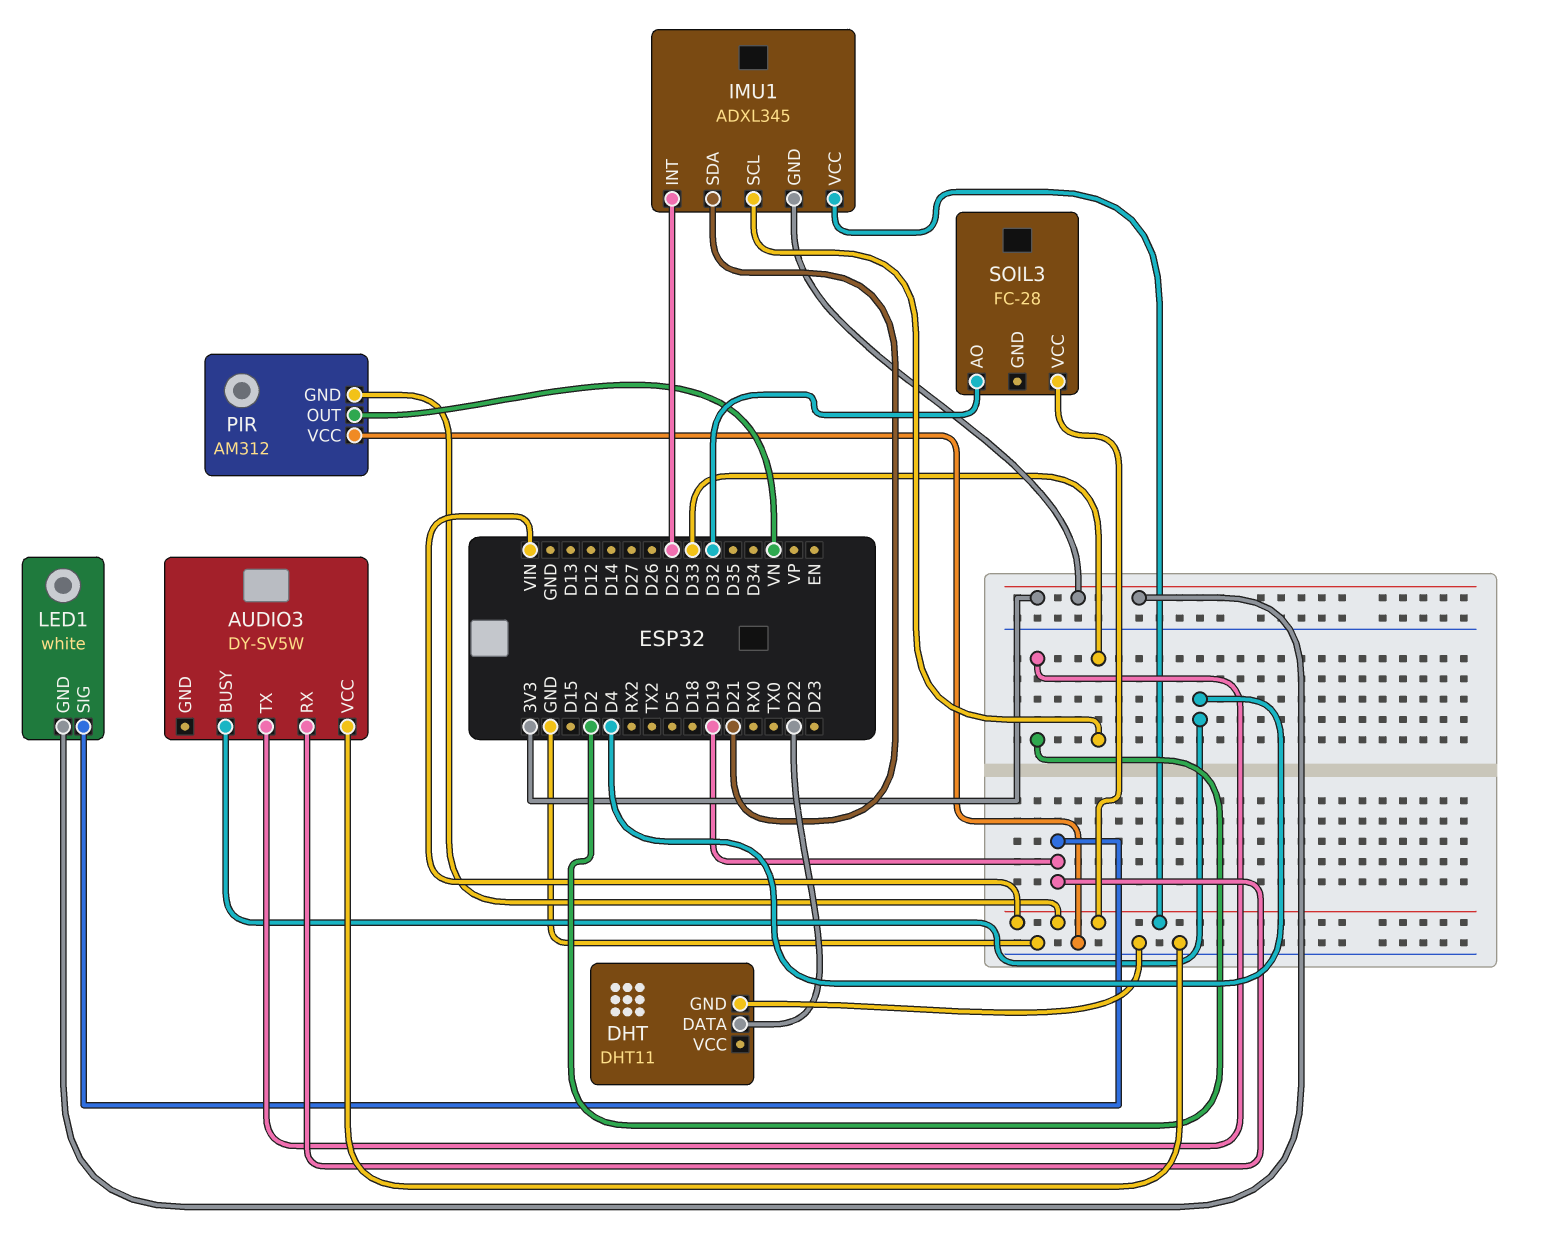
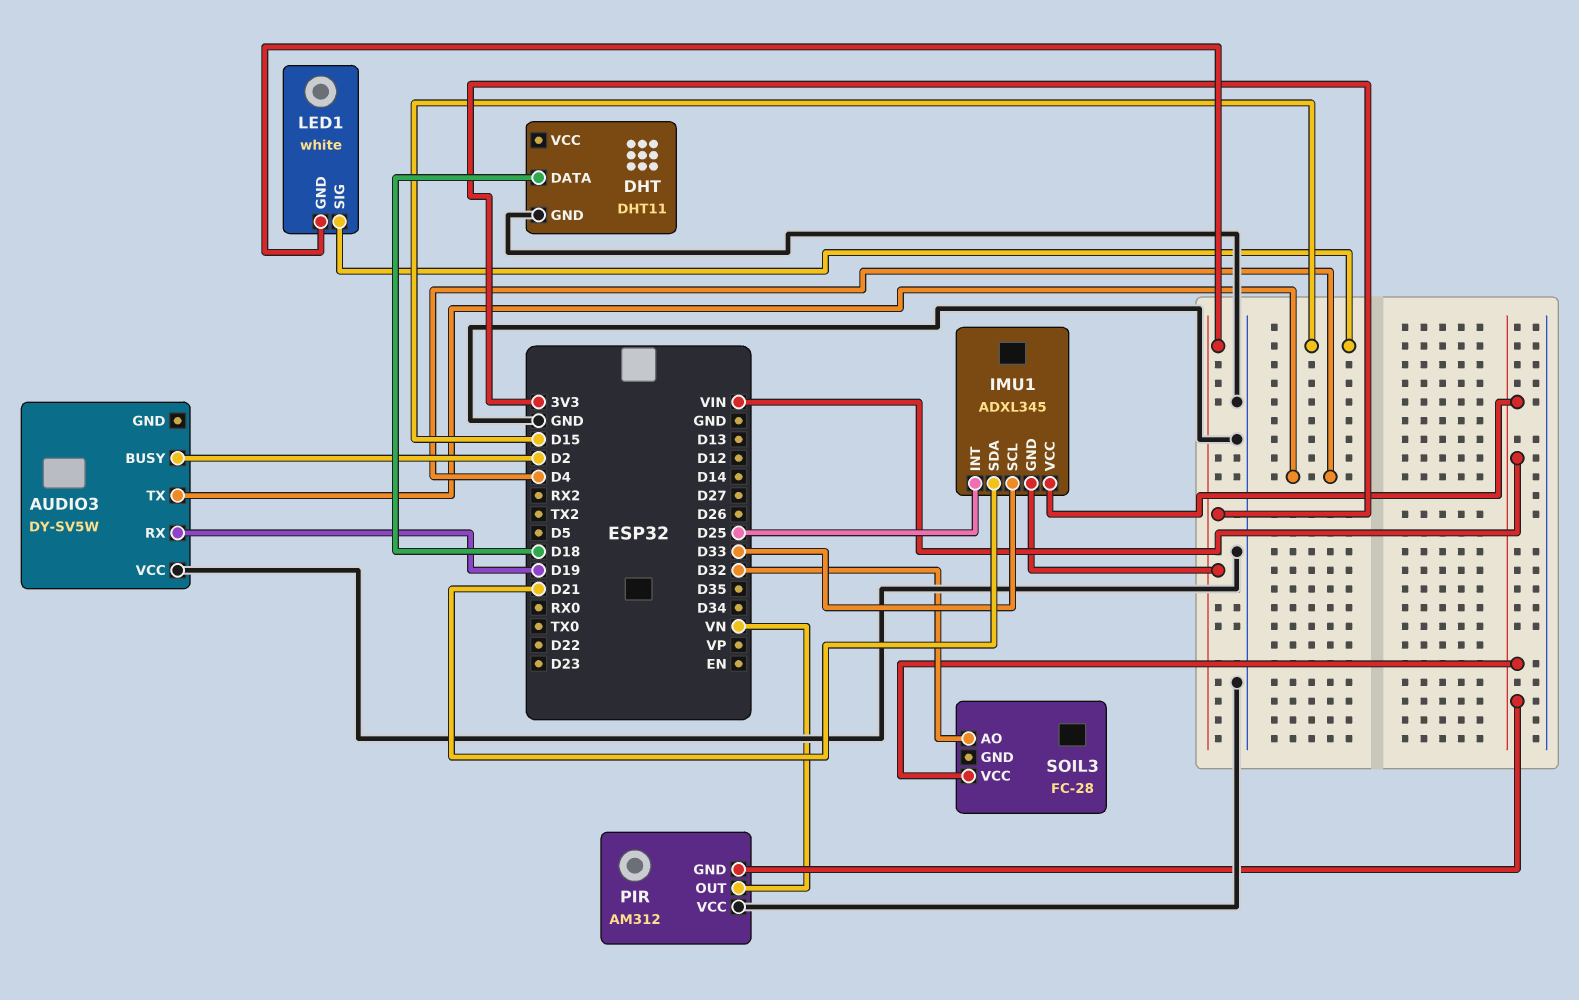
AUDIO3 pin BUSY: D4 -> D2
AUDIO3 pin TX: D2 -> D4
DHT pin DATA: D22 -> D18
LED1 pin SIG: D19 -> D15

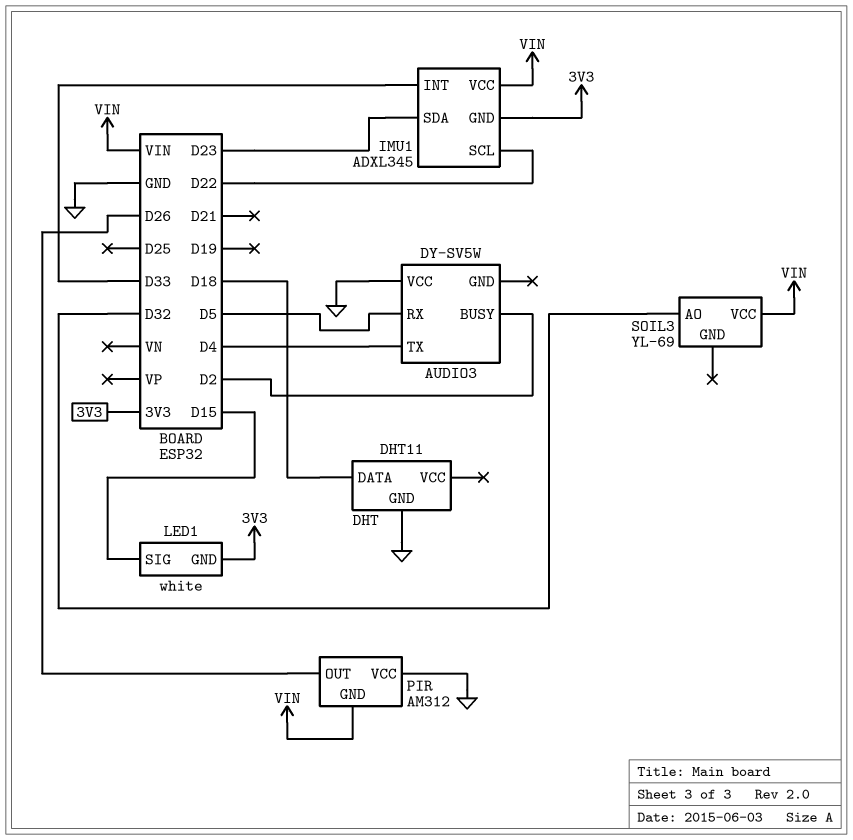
AUDIO3 pin RX: D19 -> D5
IMU1 pin INT: D25 -> D33
IMU1 pin SCL: D33 -> D22
IMU1 pin SDA: D21 -> D23
PIR pin OUT: VN -> D26
SOIL3: FC-28 -> YL-69

